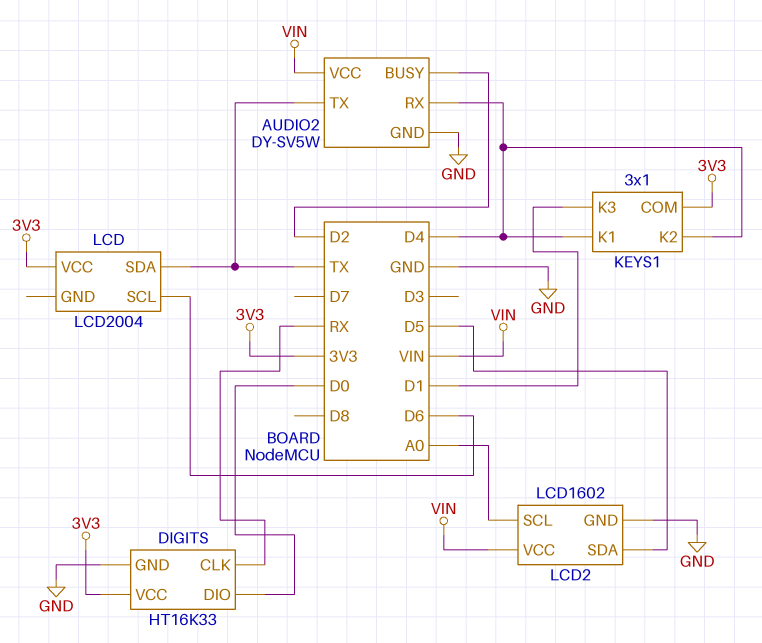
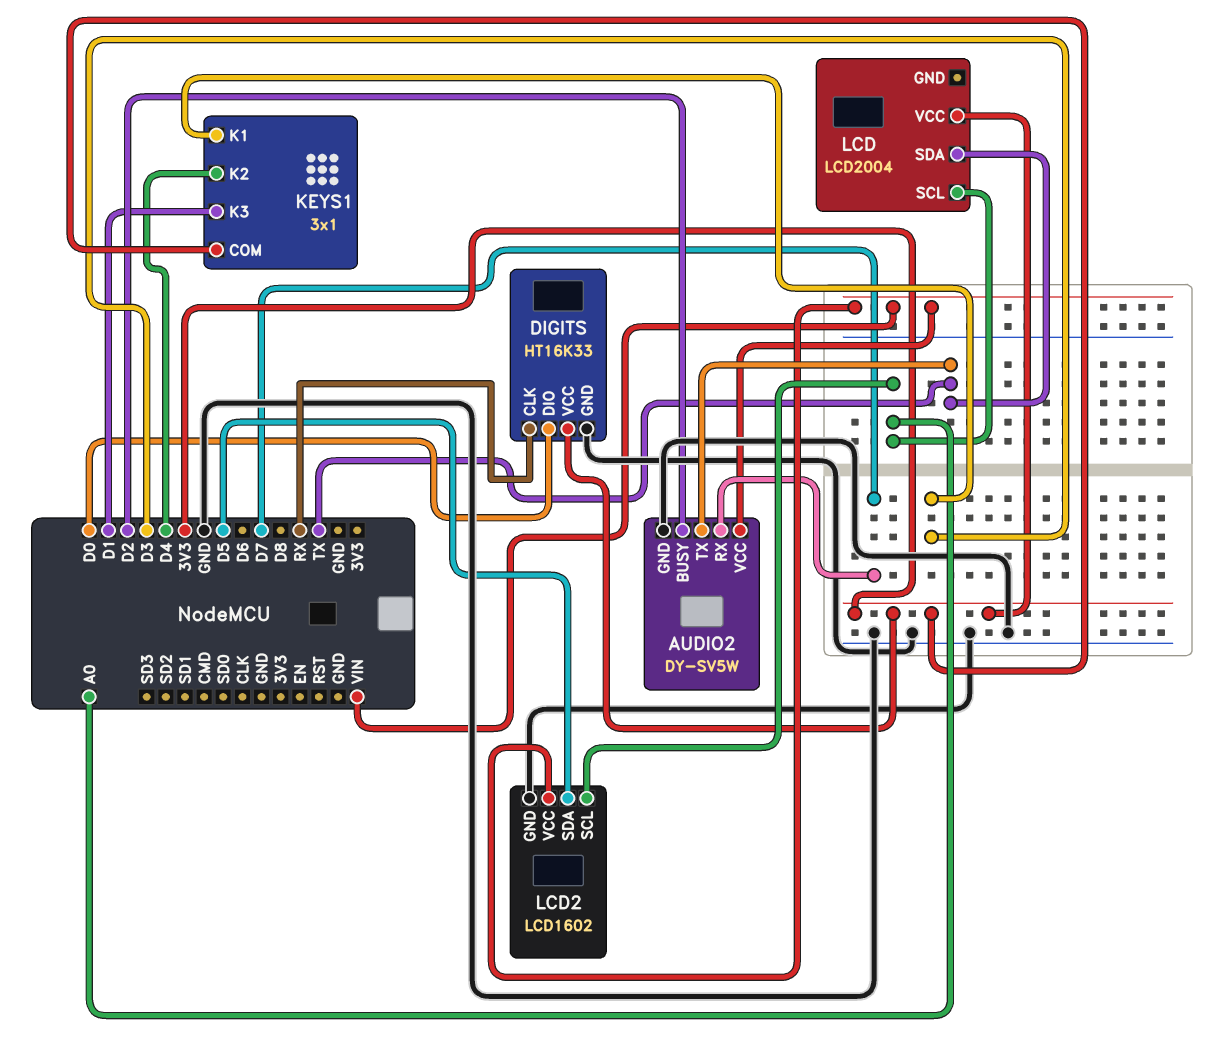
AUDIO2 pin RX: D4 -> D7
KEYS1 pin K1: D4 -> D3
LCD pin SCL: D6 -> A0

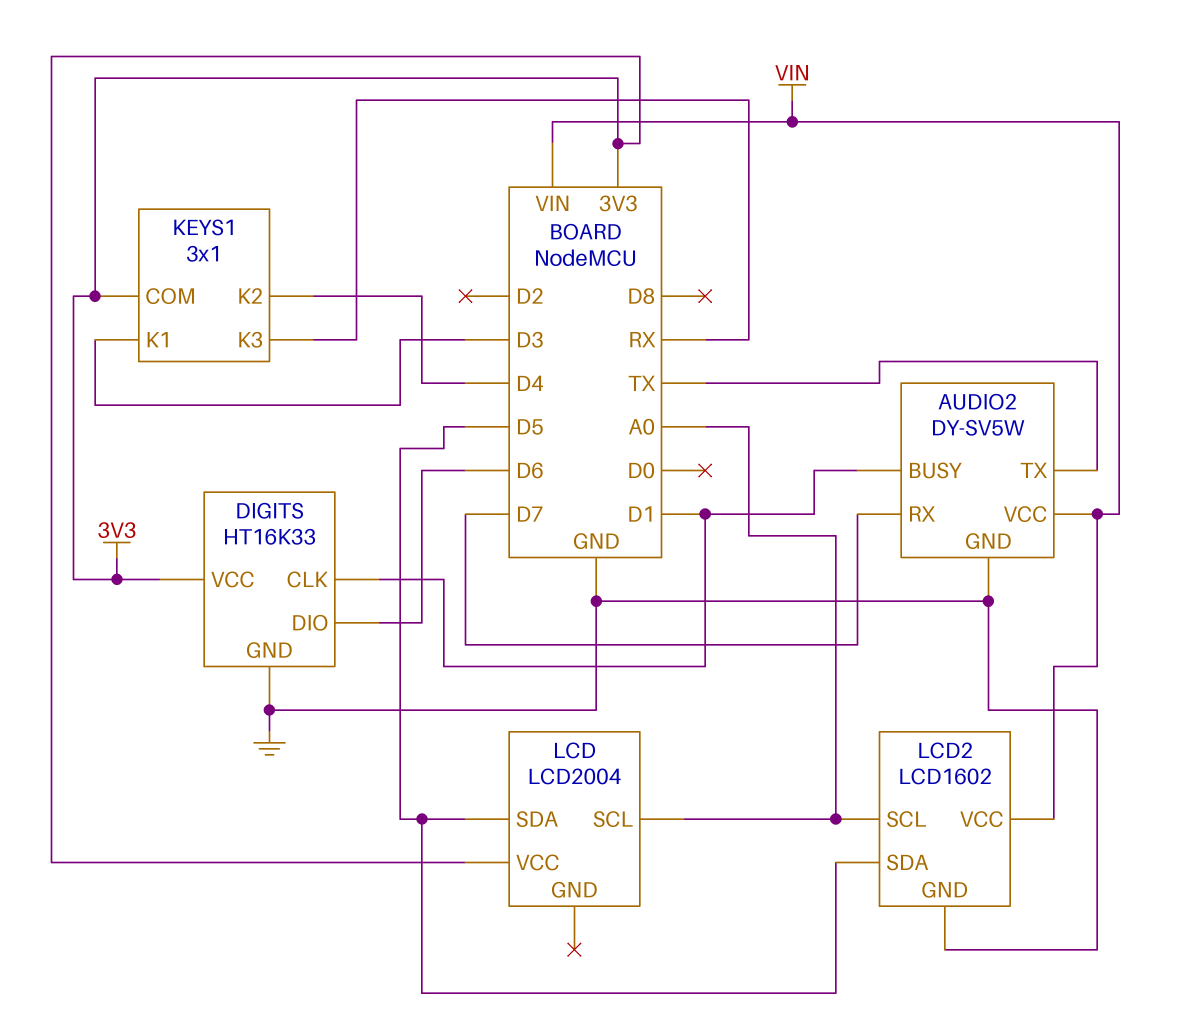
AUDIO2 pin BUSY: D2 -> D1
DIGITS pin CLK: RX -> D1
DIGITS pin DIO: D0 -> D6
KEYS1 pin K3: D1 -> RX
LCD pin SDA: TX -> D5

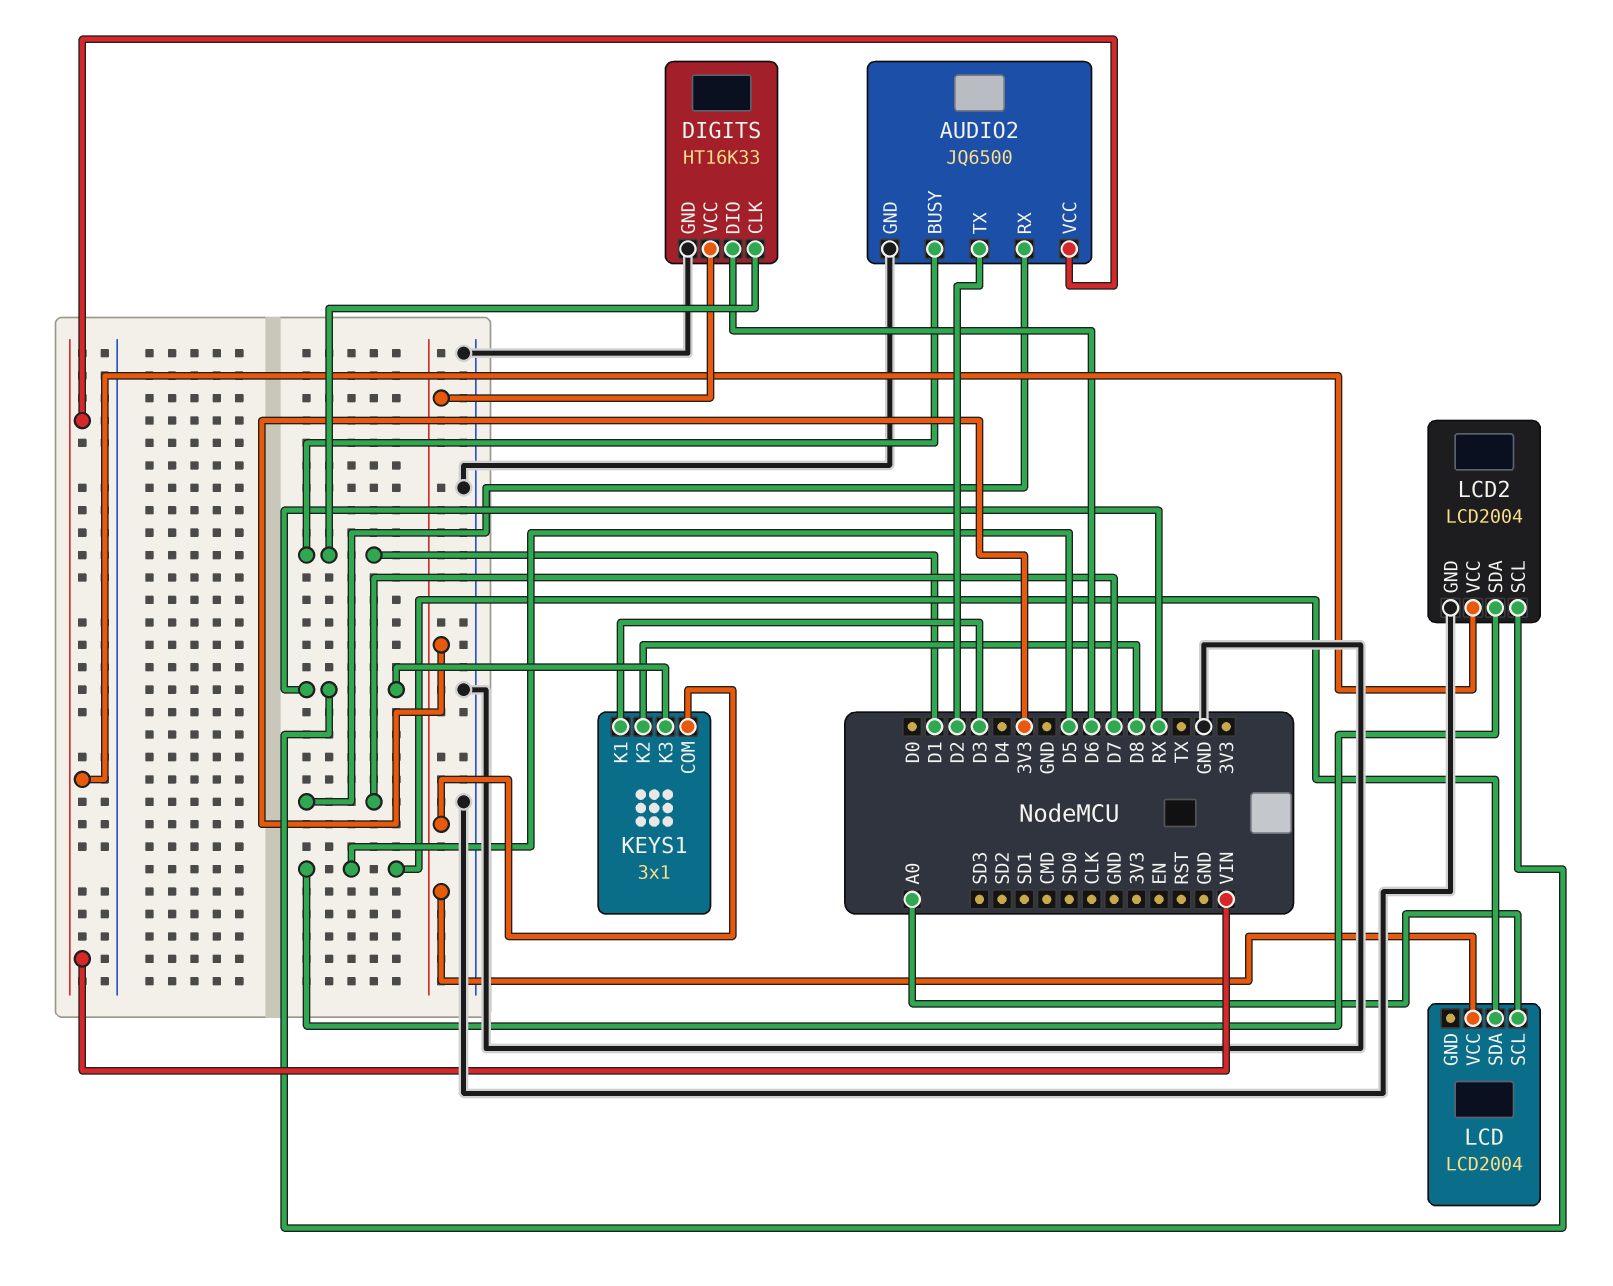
AUDIO2: DY-SV5W -> JQ6500
AUDIO2 pin TX: TX -> D2
KEYS1 pin K2: D4 -> D8
LCD2: LCD1602 -> LCD2004
LCD2 pin SCL: A0 -> RX

